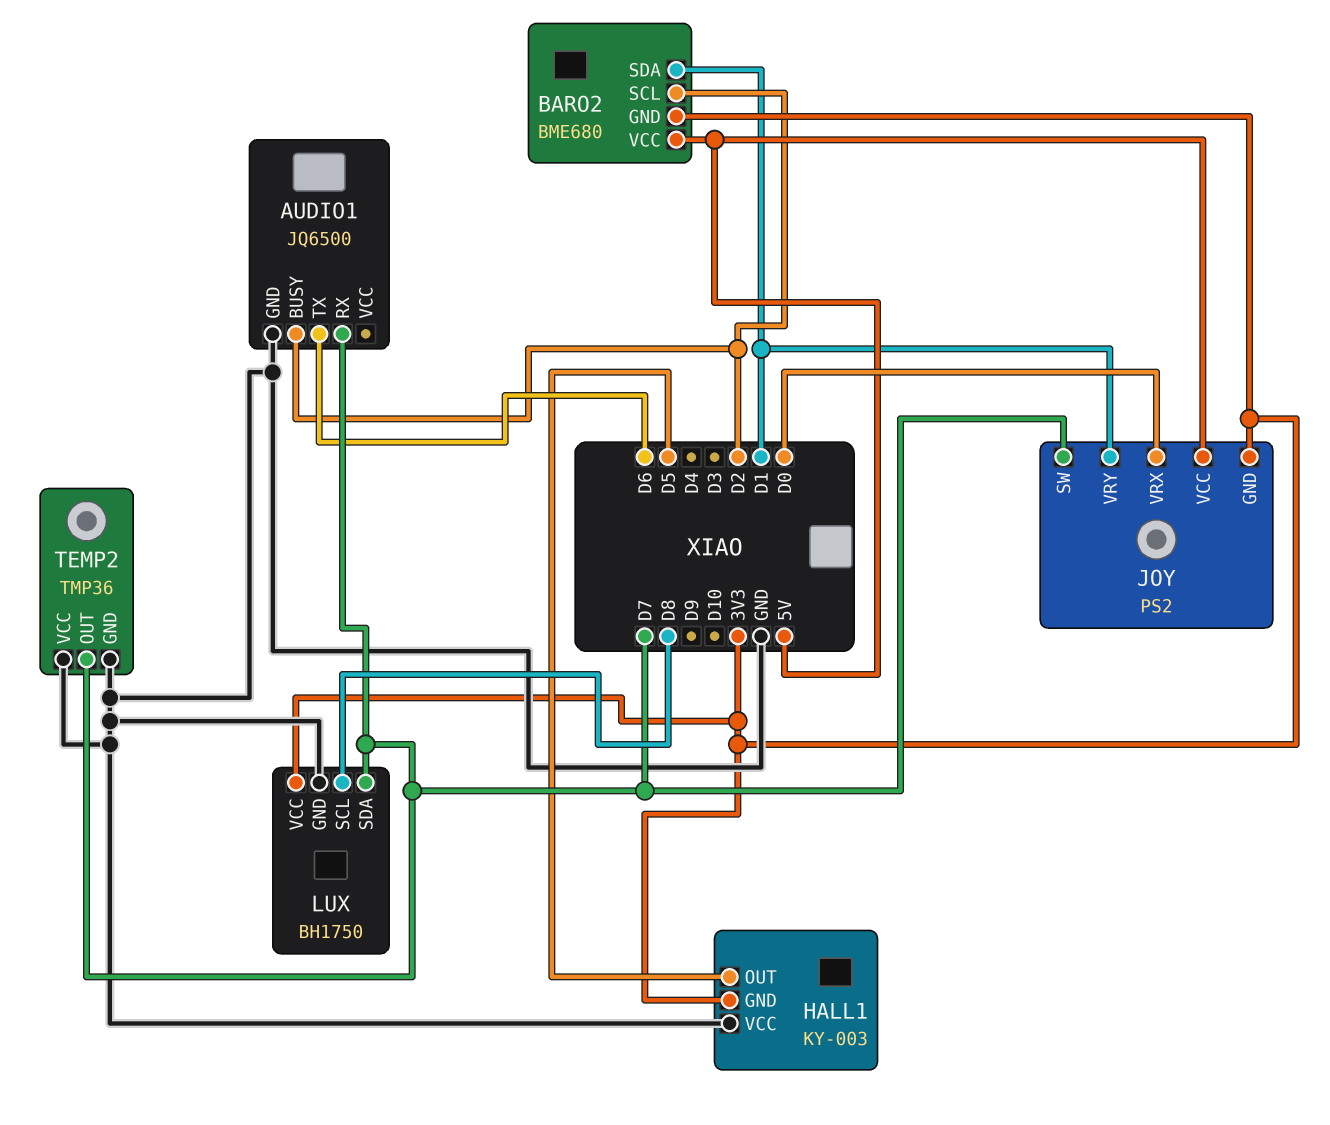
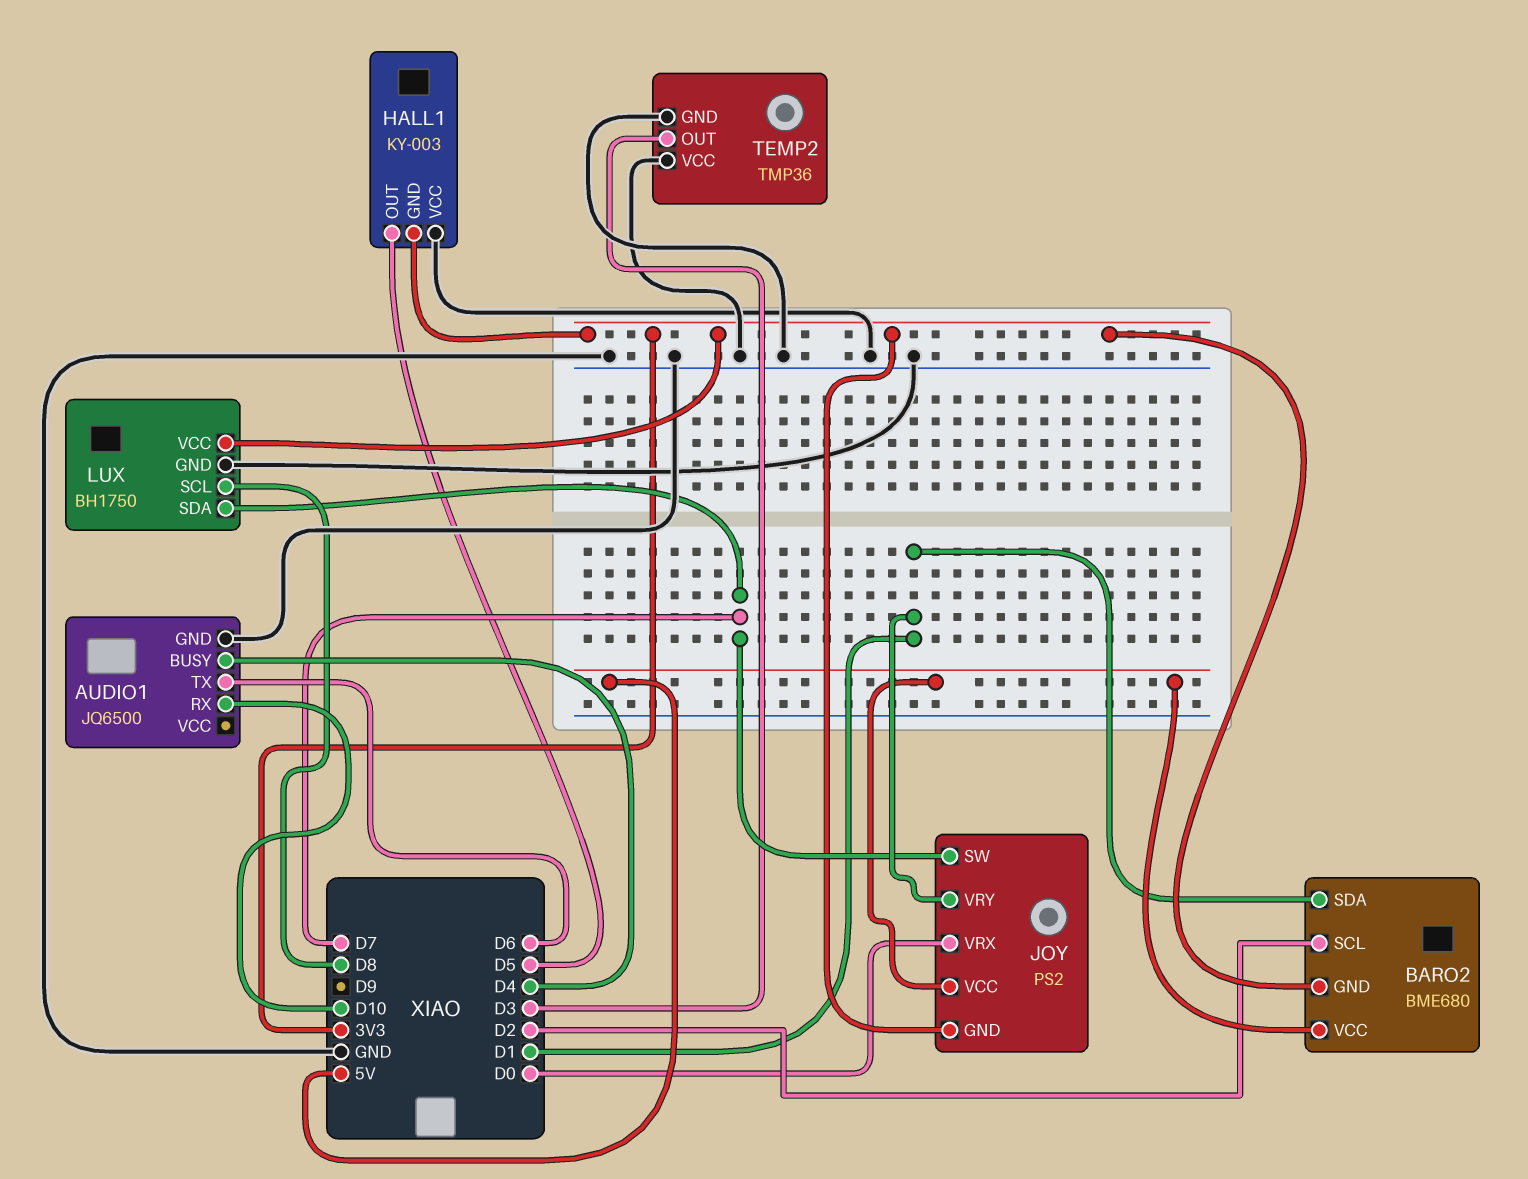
AUDIO1 pin BUSY: D2 -> D4
AUDIO1 pin RX: D7 -> D10
TEMP2 pin OUT: D7 -> D3

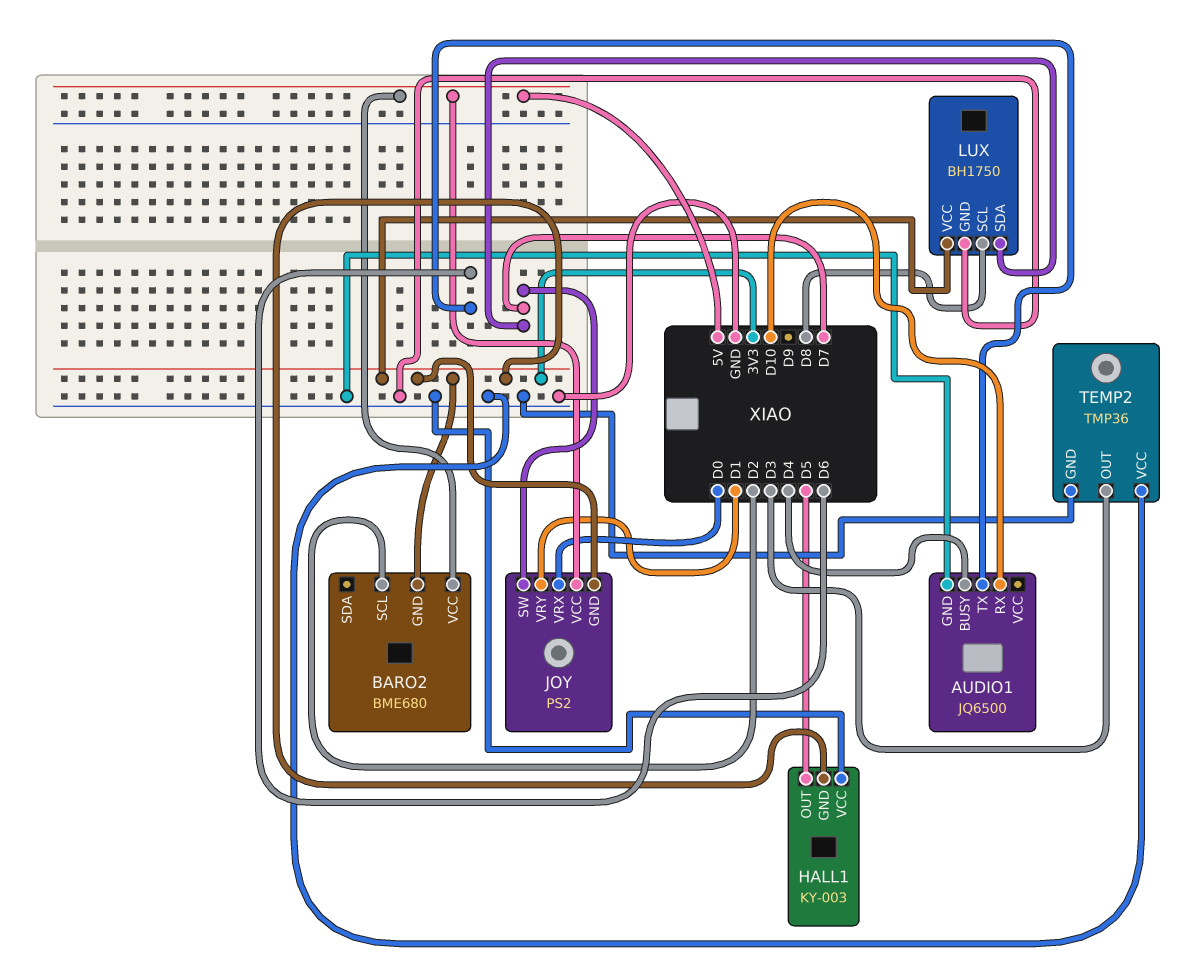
BARO2 pin SDA: D1 -> none

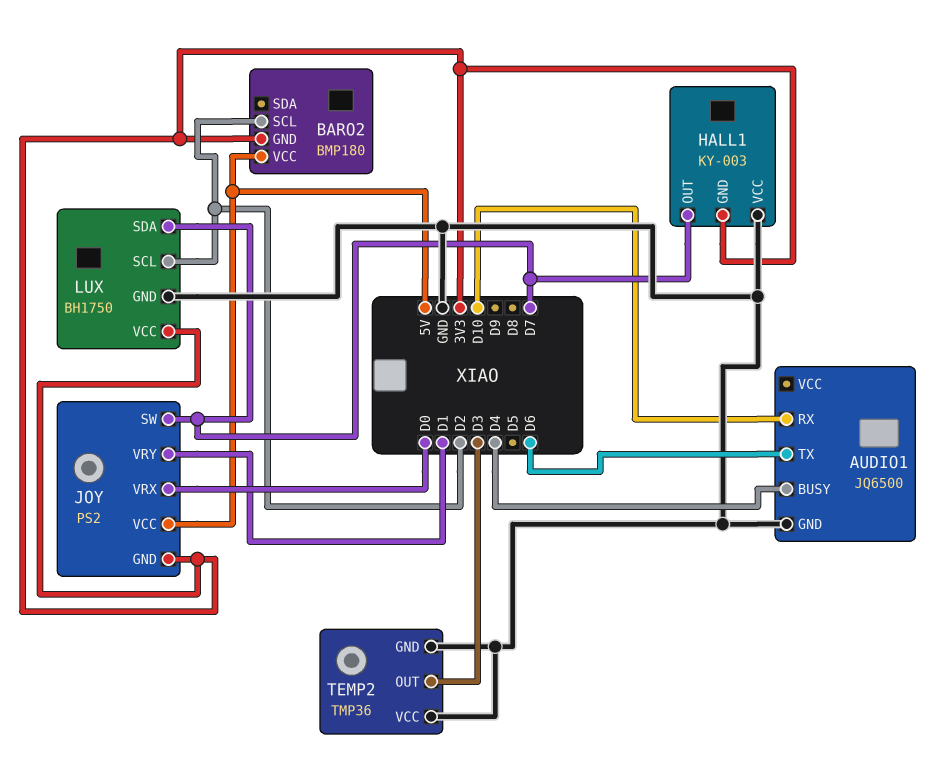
BARO2: BME680 -> BMP180
HALL1 pin OUT: D5 -> D7
LUX pin SCL: D8 -> D2

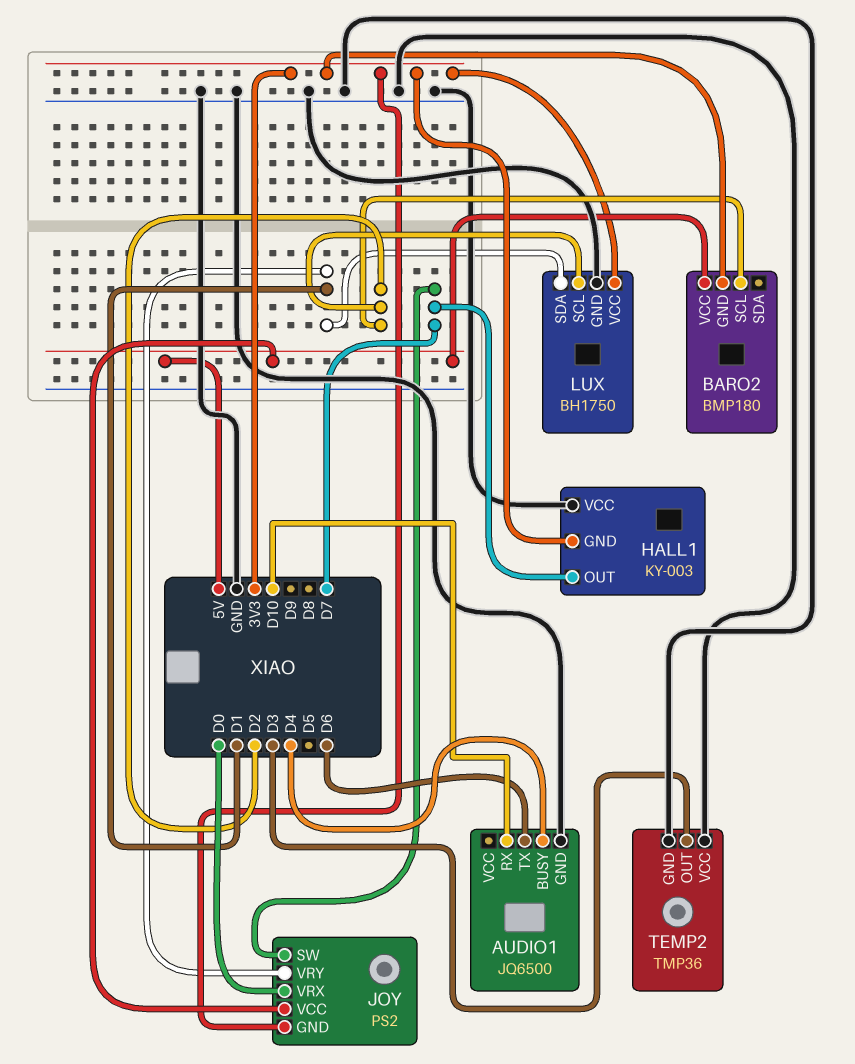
LUX pin SDA: D7 -> D1

